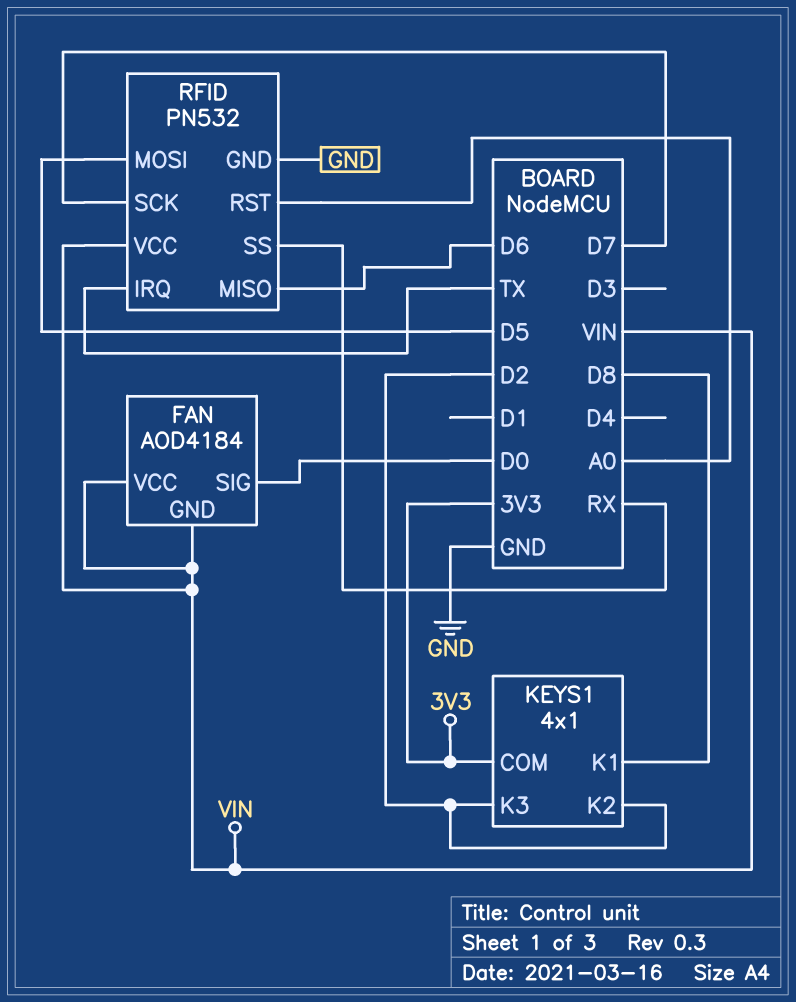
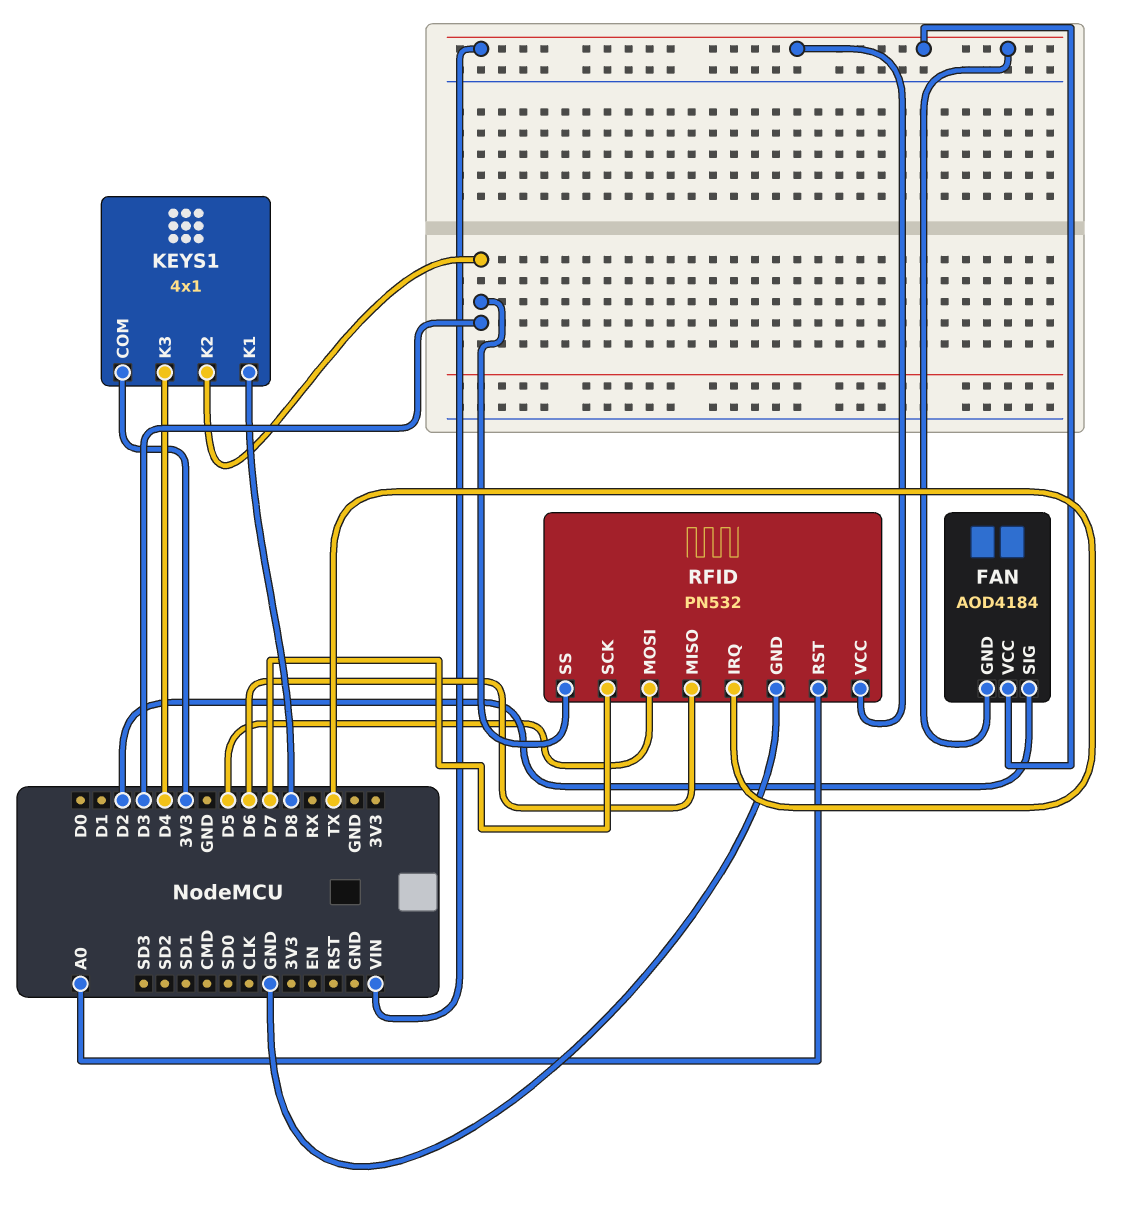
FAN pin SIG: D0 -> D2
KEYS1 pin K2: D2 -> D3
KEYS1 pin K3: D2 -> D4
RFID pin SS: RX -> D3

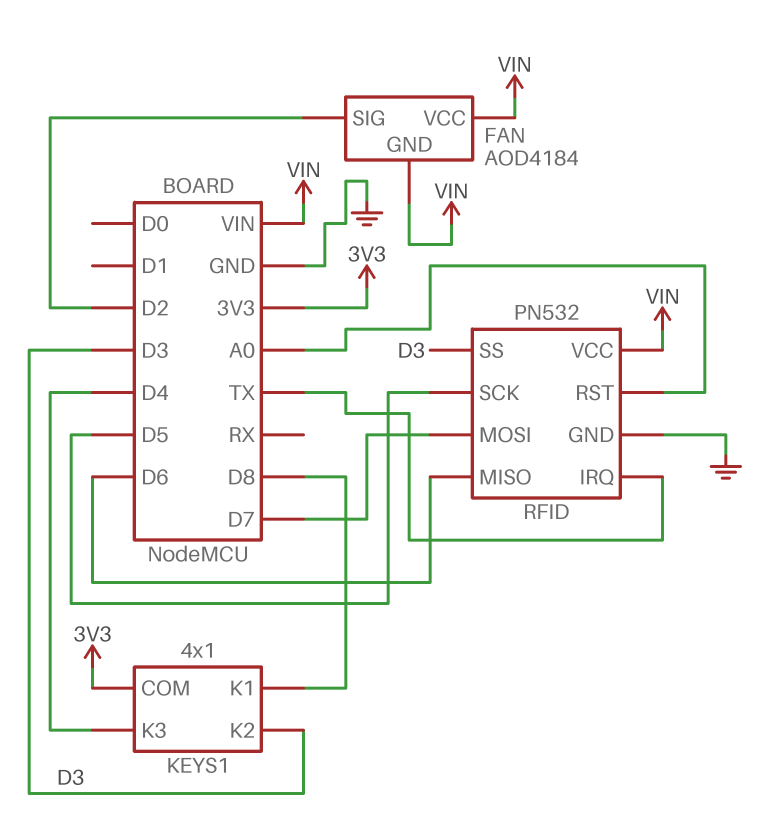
RFID pin MOSI: D5 -> D7
RFID pin SCK: D7 -> D5

